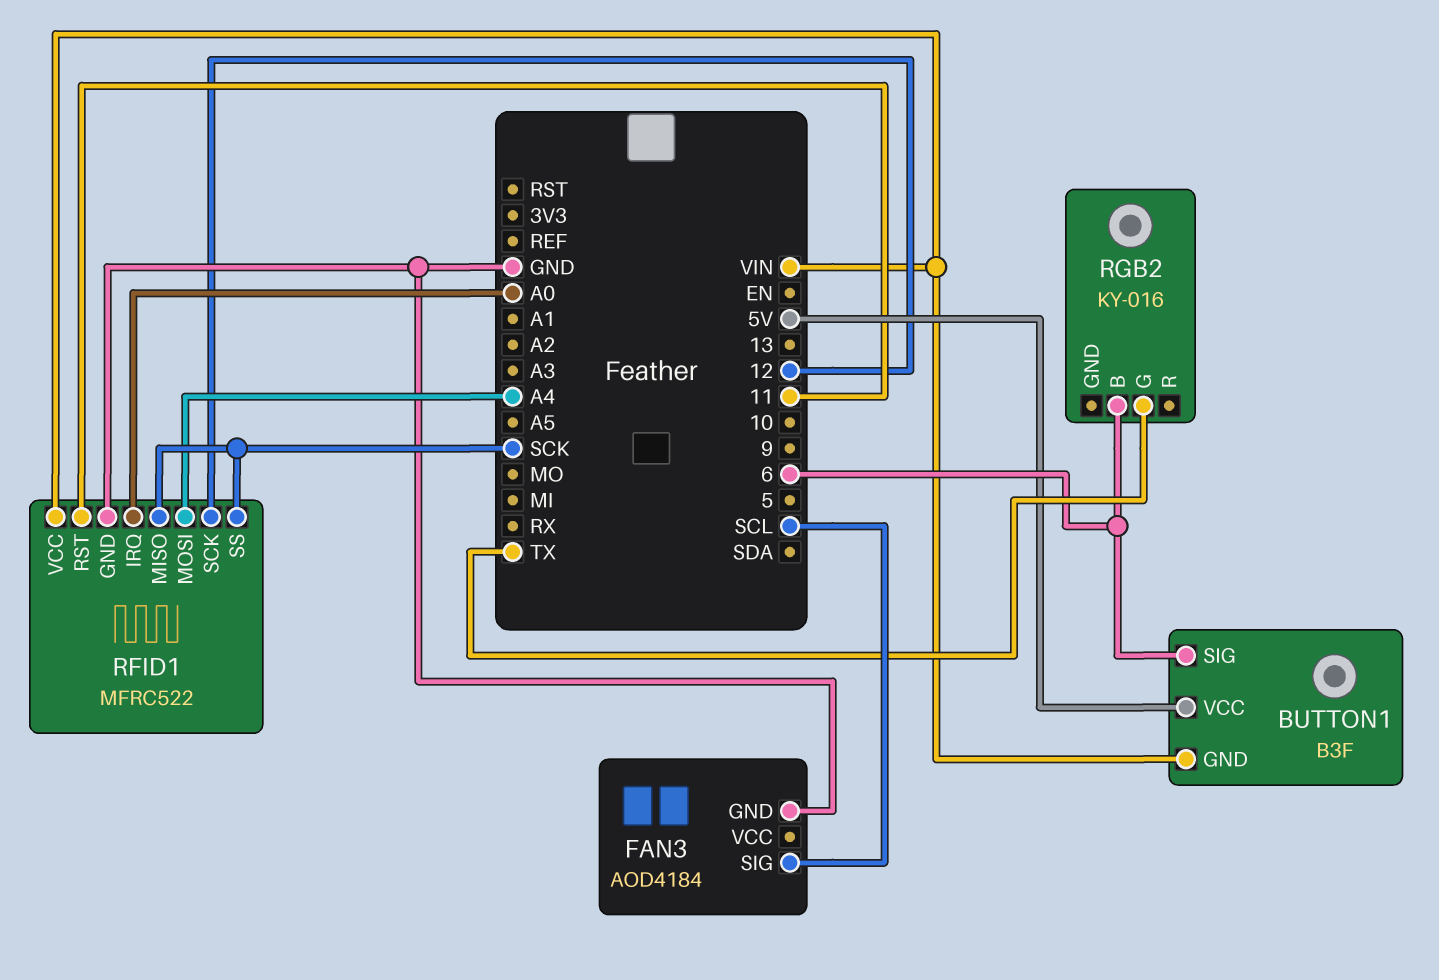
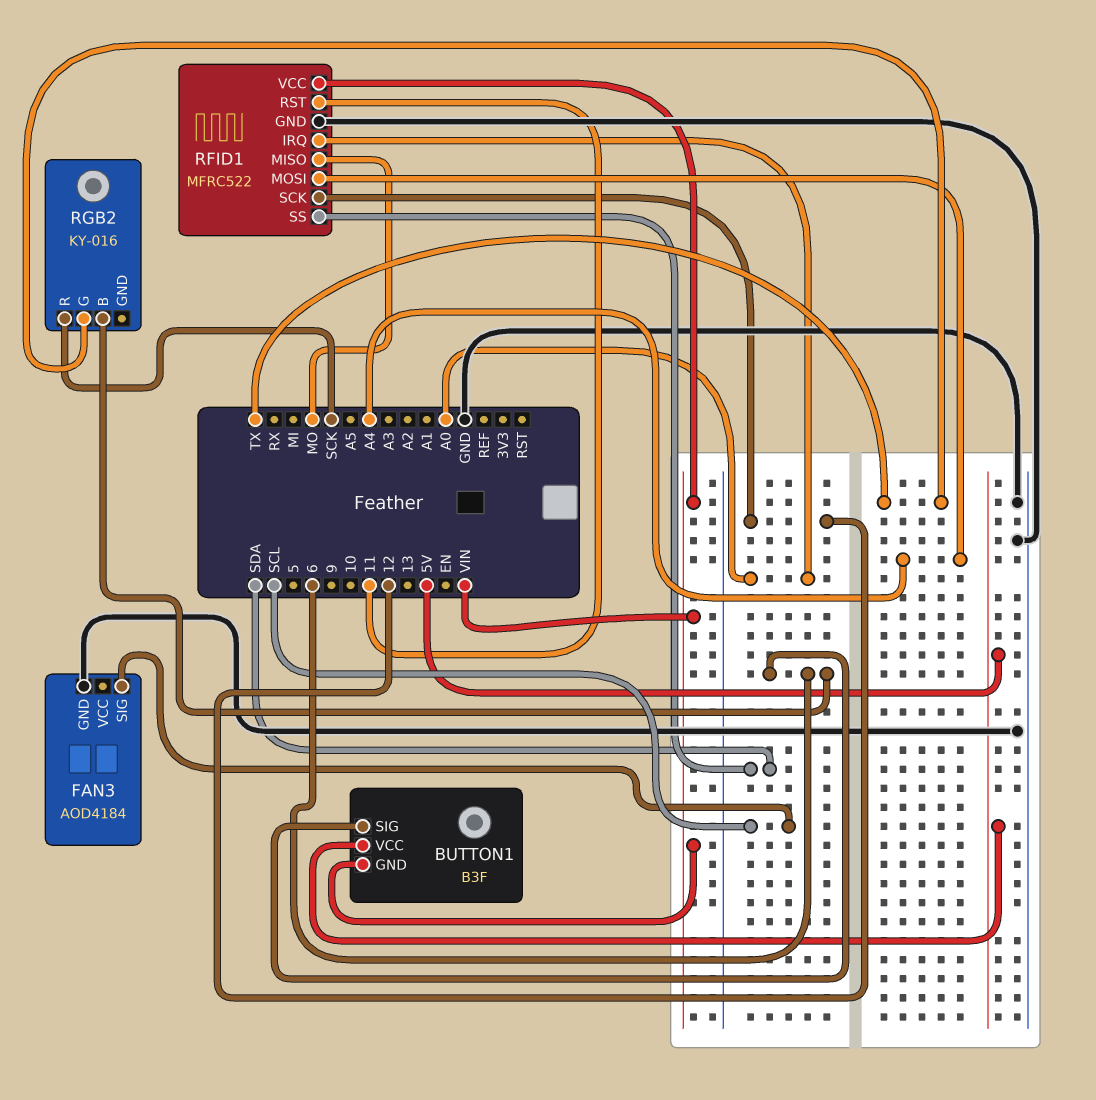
RFID1 pin MISO: SCK -> MO
RFID1 pin SS: SCK -> SDA
RGB2 pin R: none -> SCK

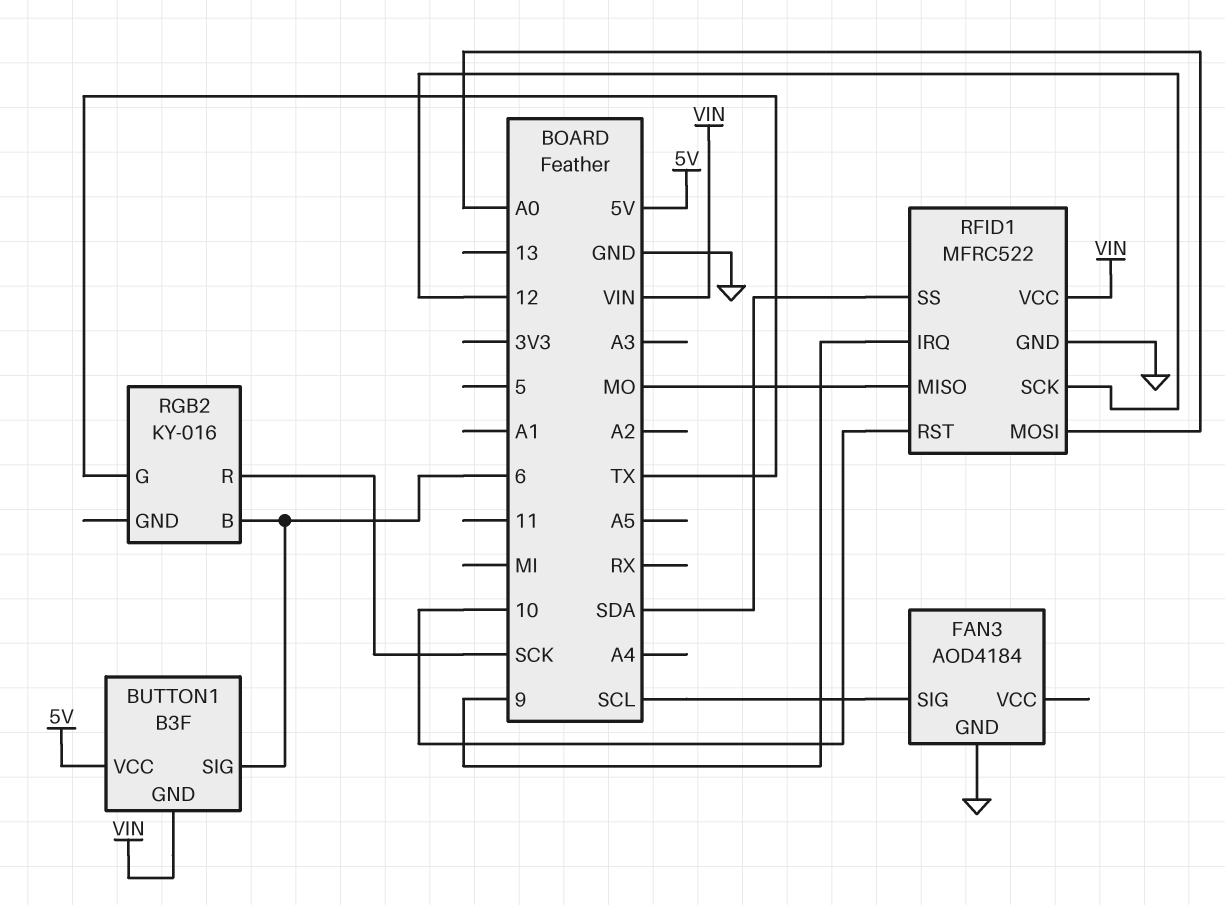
RFID1 pin IRQ: A0 -> 9
RFID1 pin MOSI: A4 -> A0
RFID1 pin RST: 11 -> 10

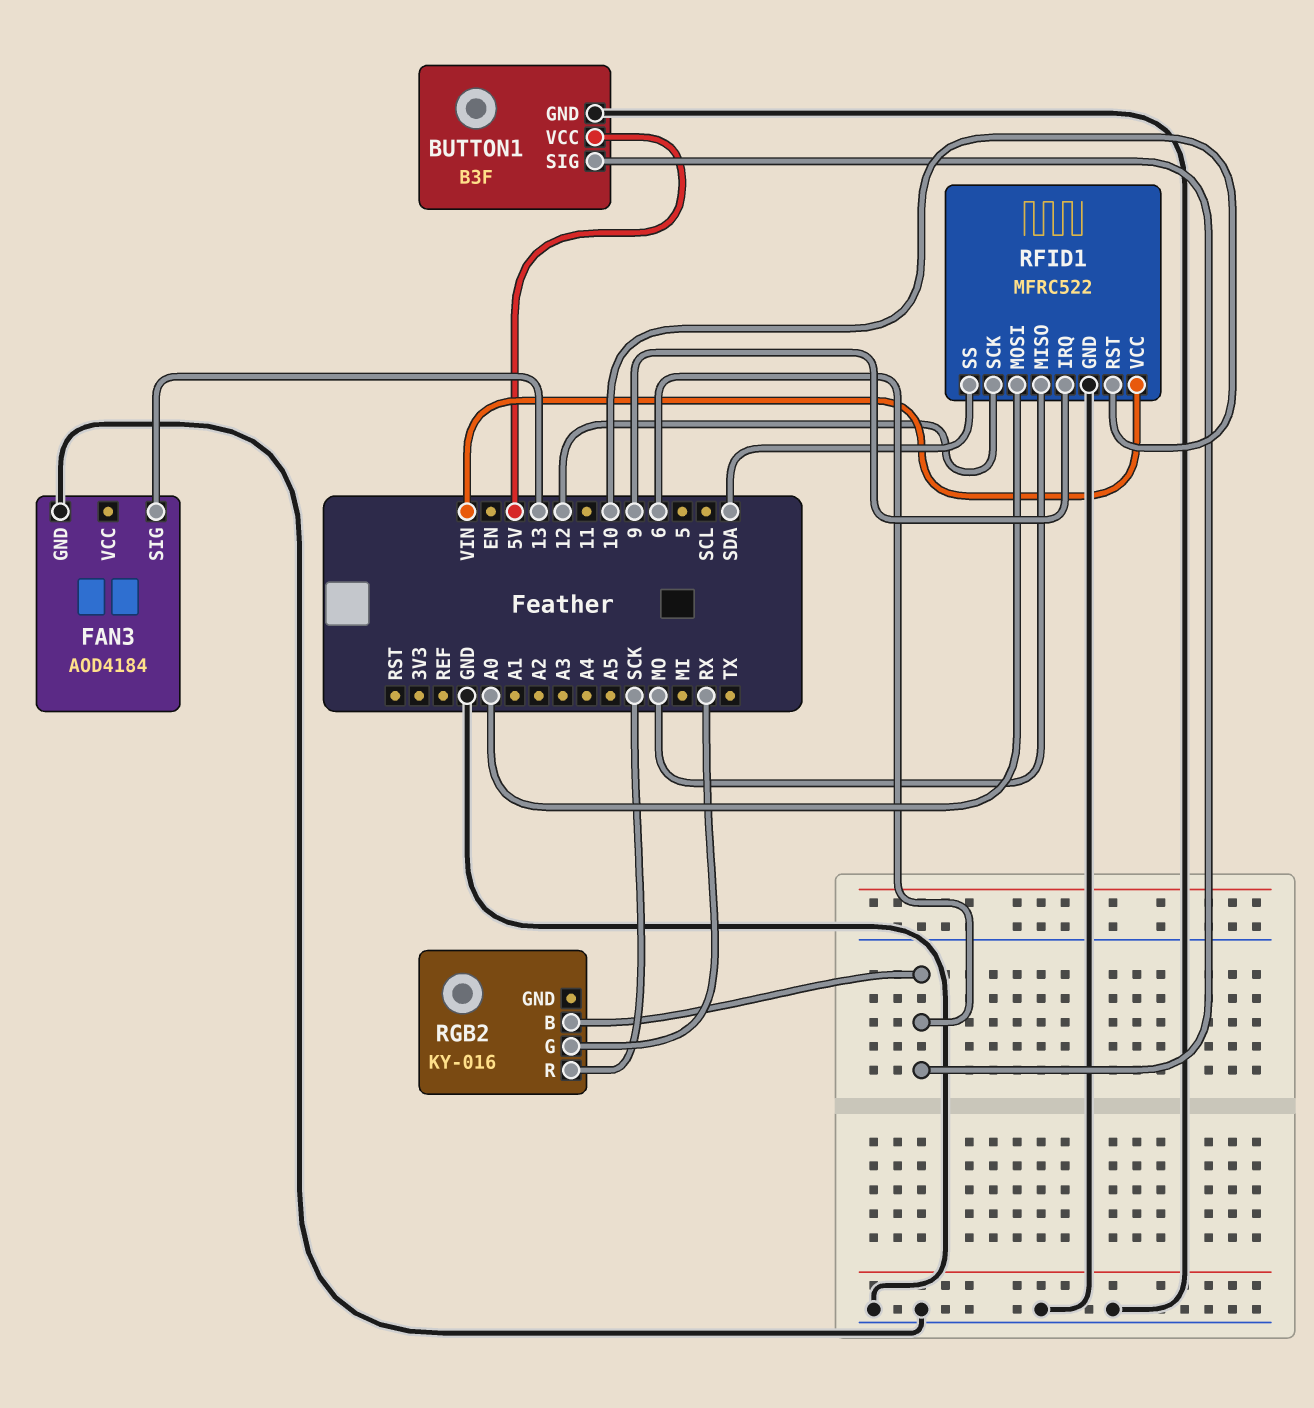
BUTTON1 pin GND: VIN -> GND
FAN3 pin SIG: SCL -> 13
RGB2 pin G: TX -> RX

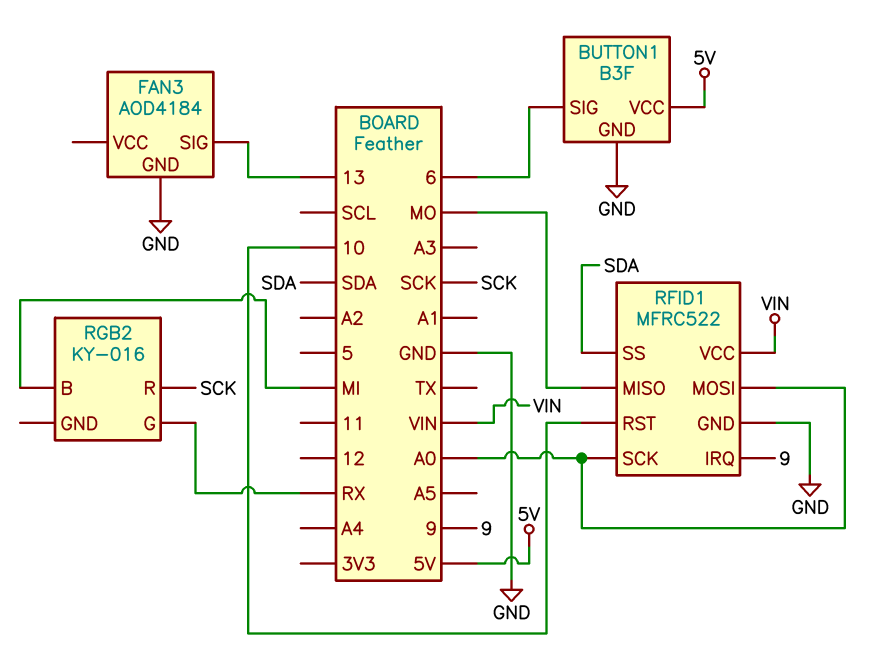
RFID1 pin SCK: 12 -> A0
RGB2 pin B: 6 -> MI

